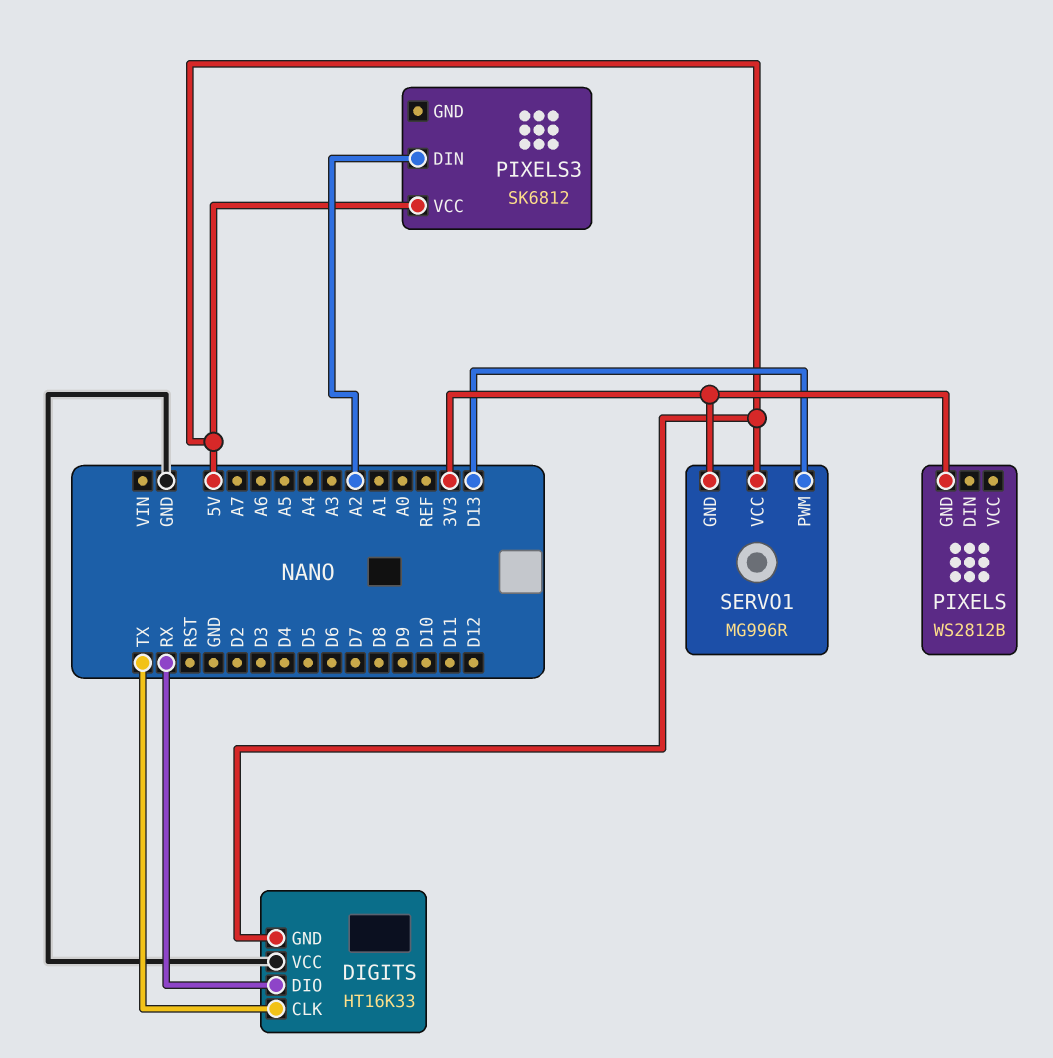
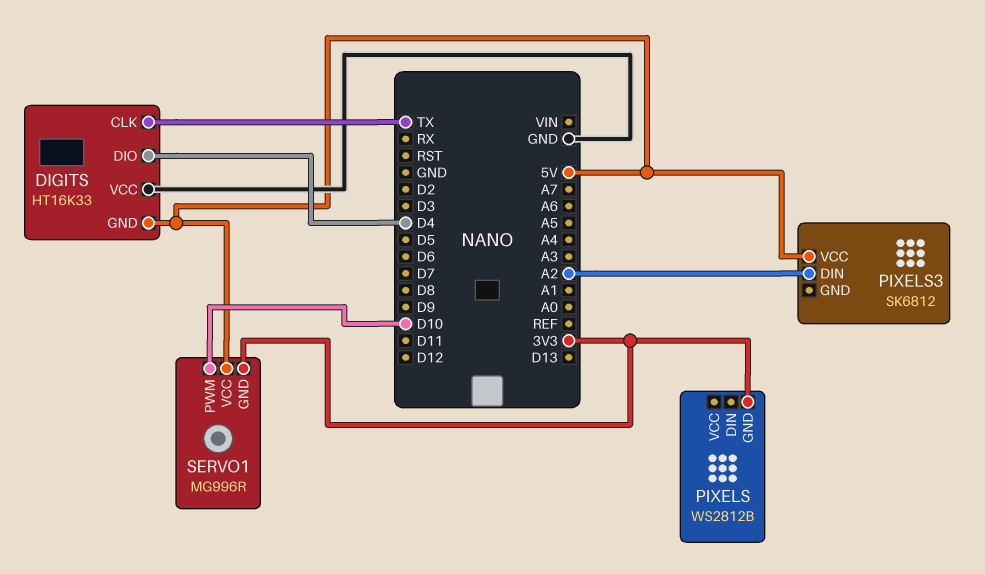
DIGITS pin DIO: RX -> D4
SERVO1 pin PWM: D13 -> D10

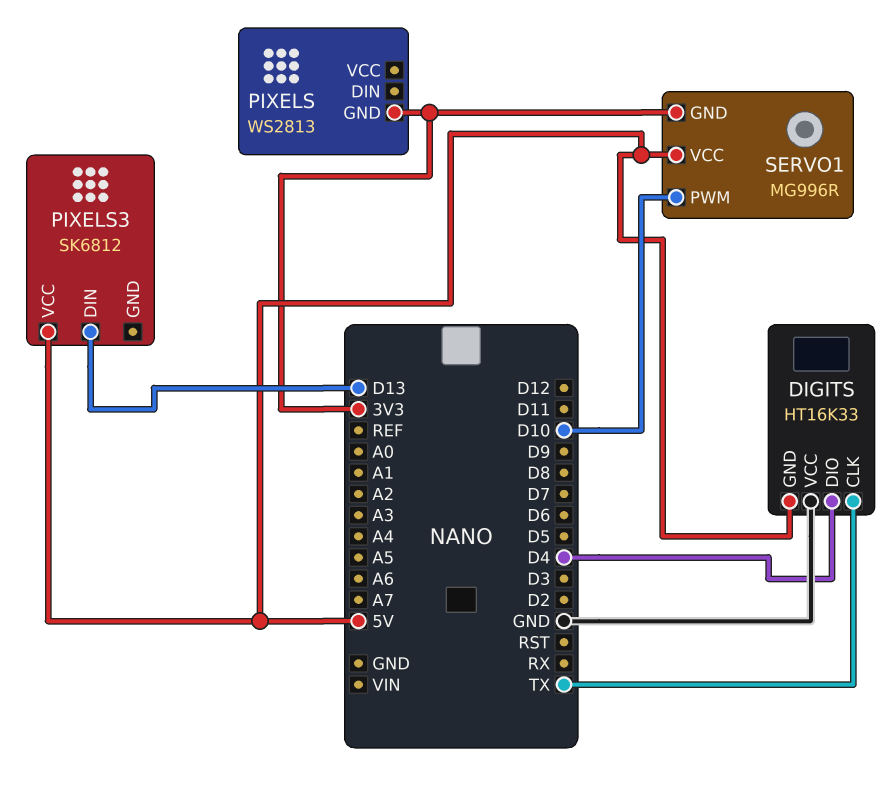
PIXELS: WS2812B -> WS2813
PIXELS3 pin DIN: A2 -> D13

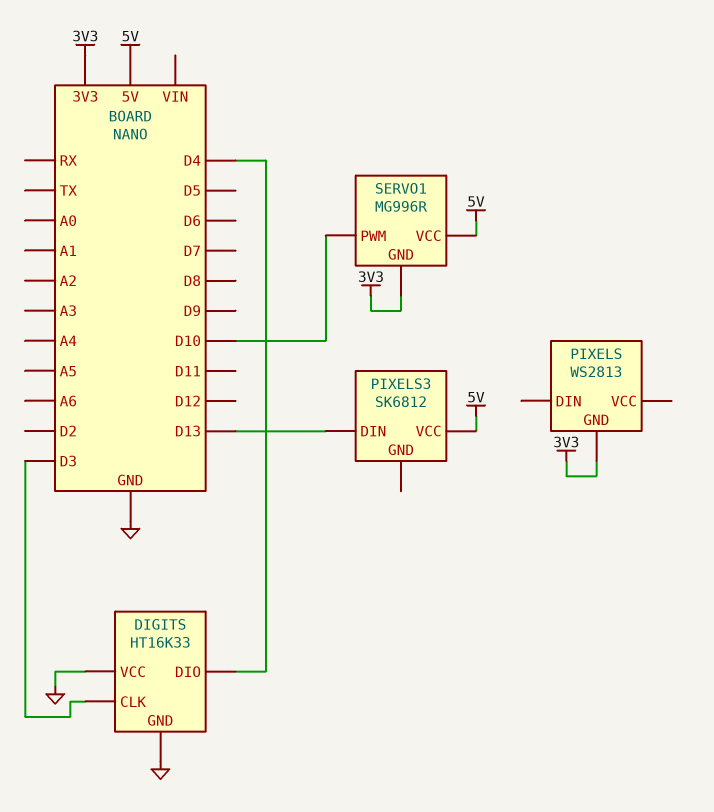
DIGITS pin CLK: TX -> D3
DIGITS pin GND: 5V -> GND

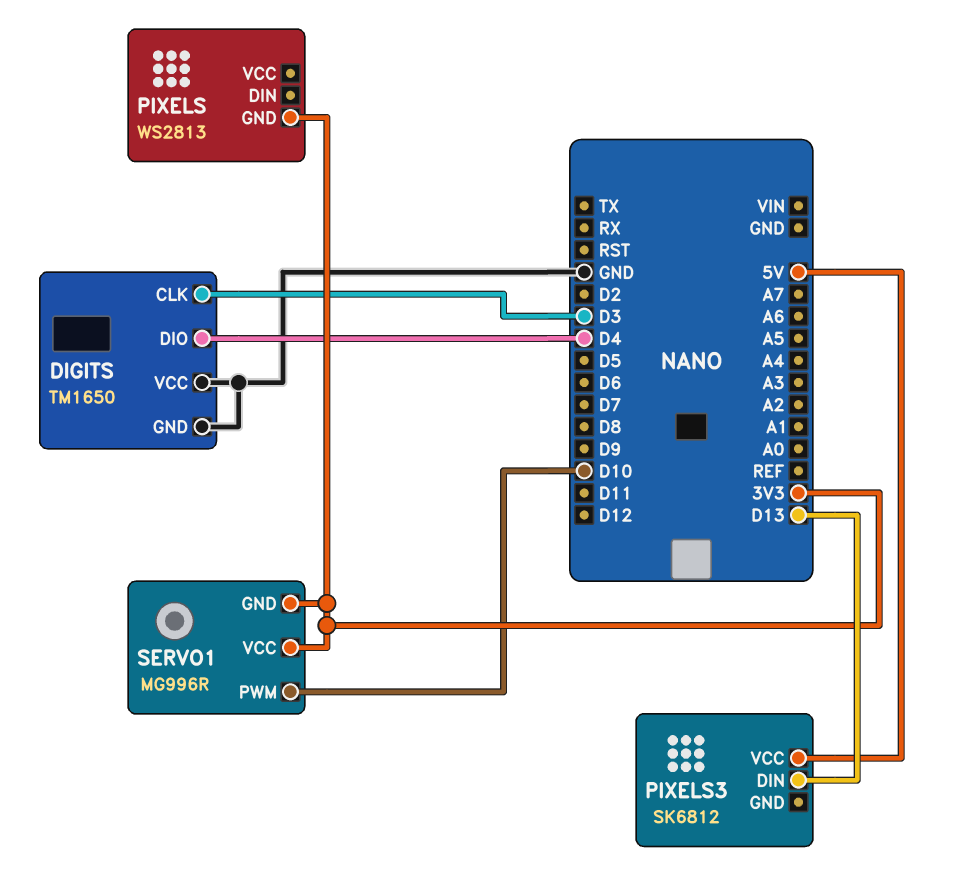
DIGITS: HT16K33 -> TM1650
SERVO1 pin VCC: 5V -> 3V3

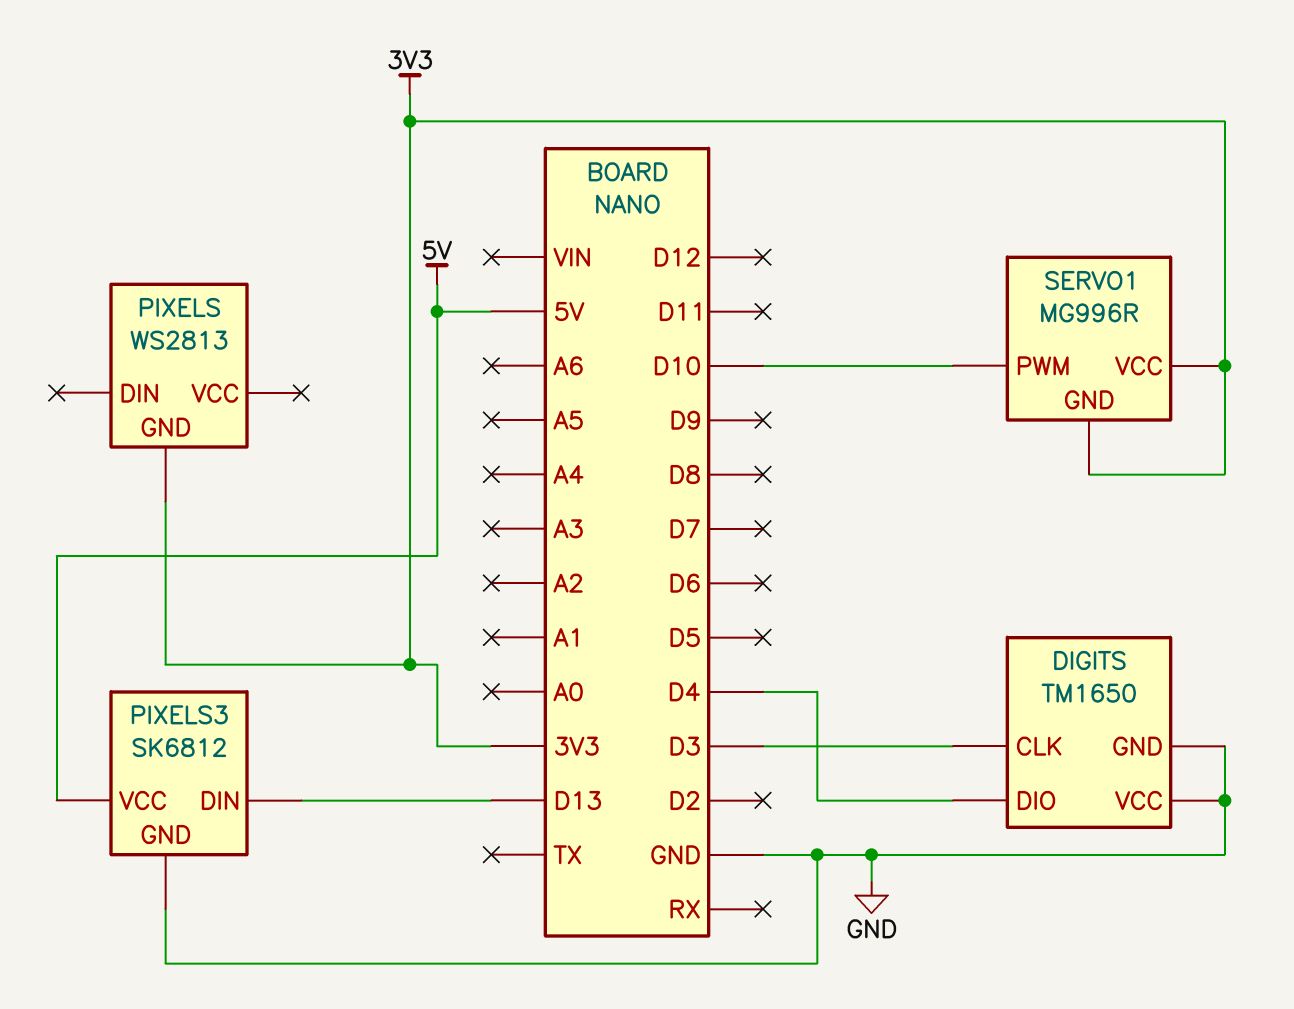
PIXELS3 pin GND: none -> GND

